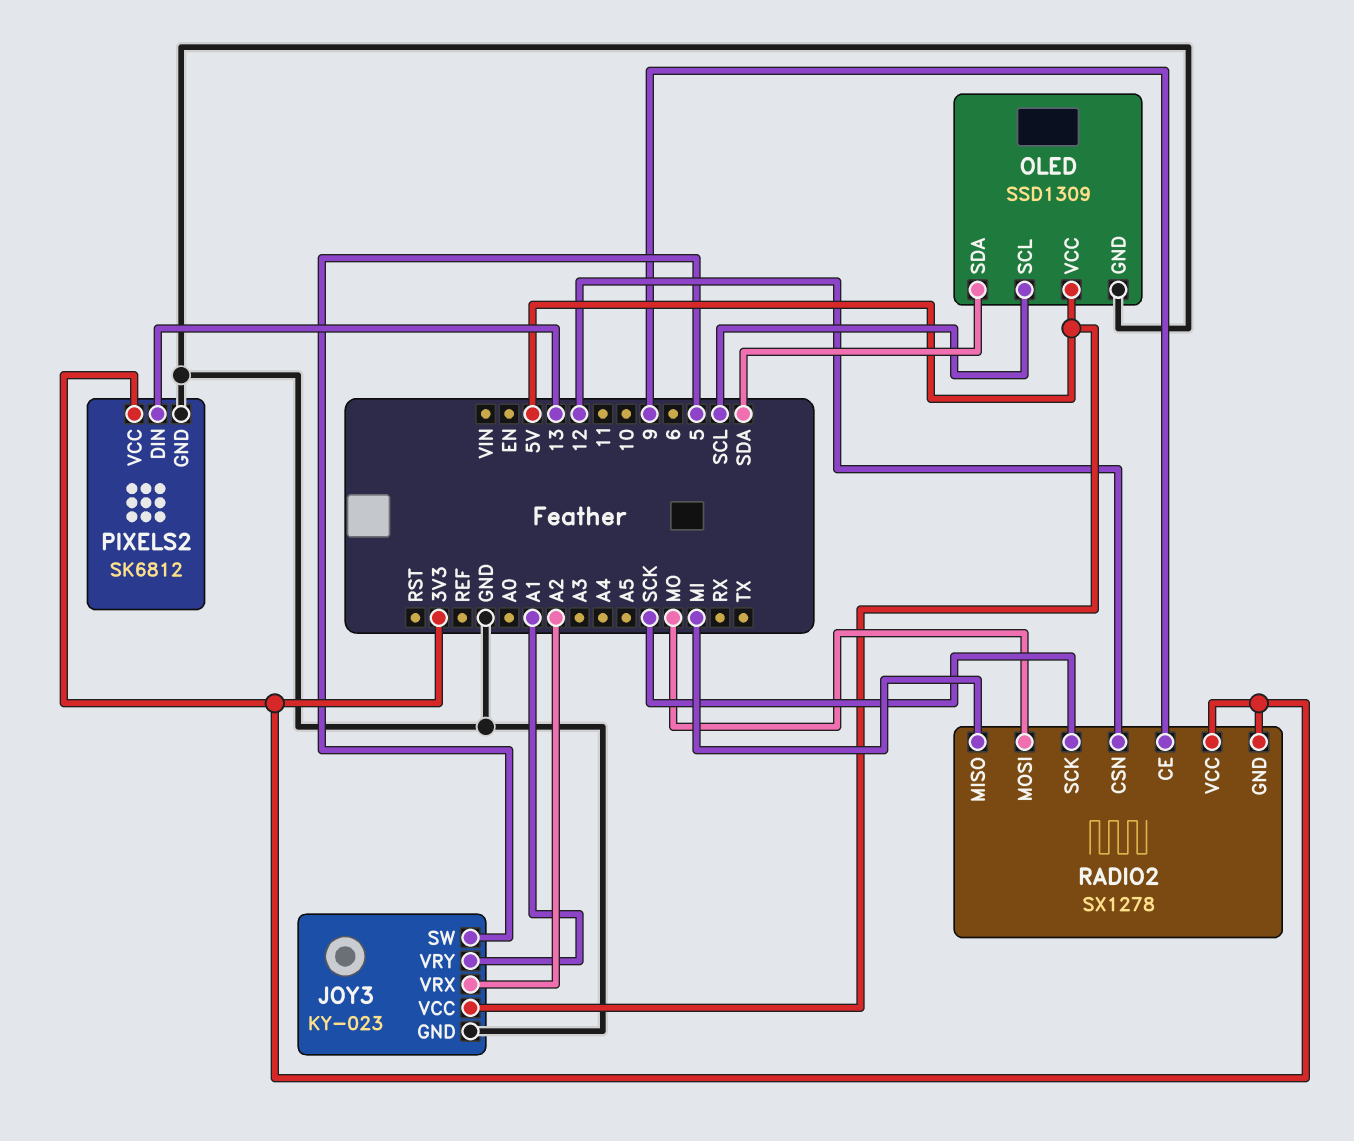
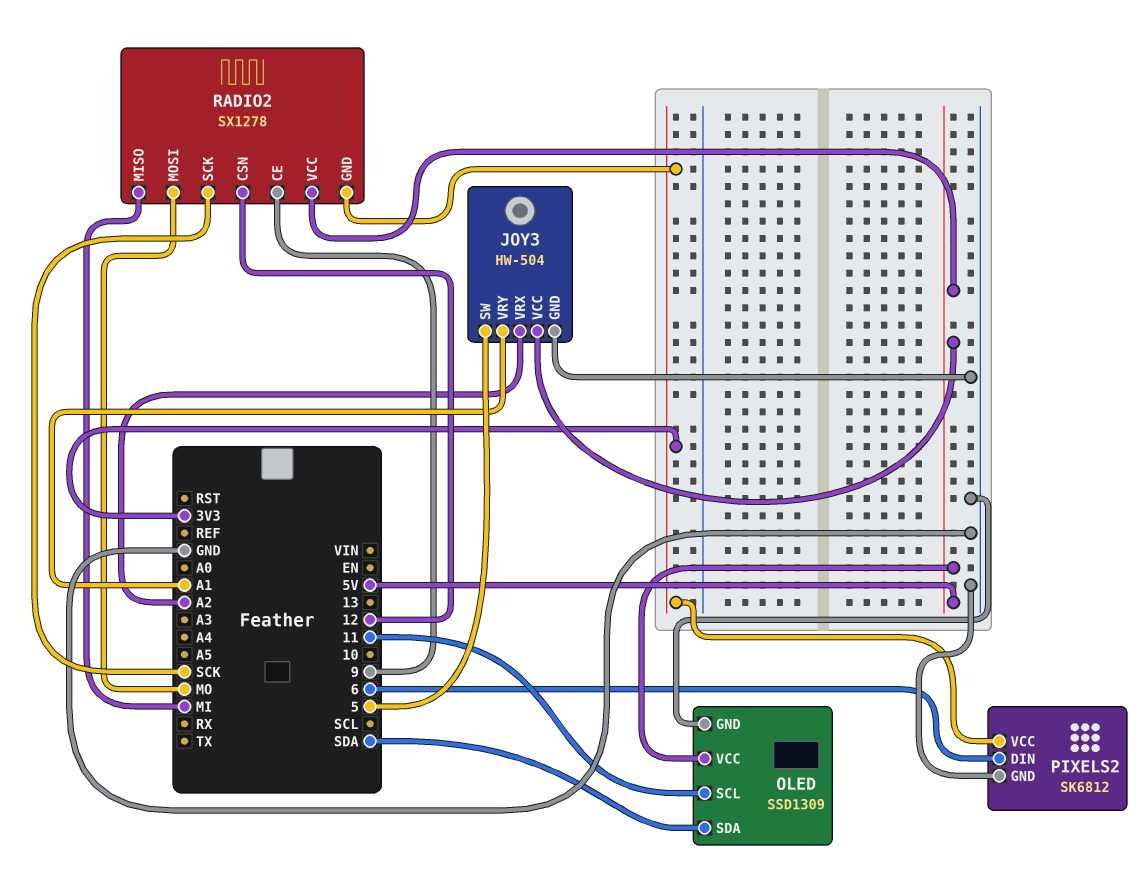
JOY3: KY-023 -> HW-504
OLED pin SCL: SCL -> 11
PIXELS2 pin DIN: 13 -> 6
RADIO2 pin VCC: 3V3 -> 5V

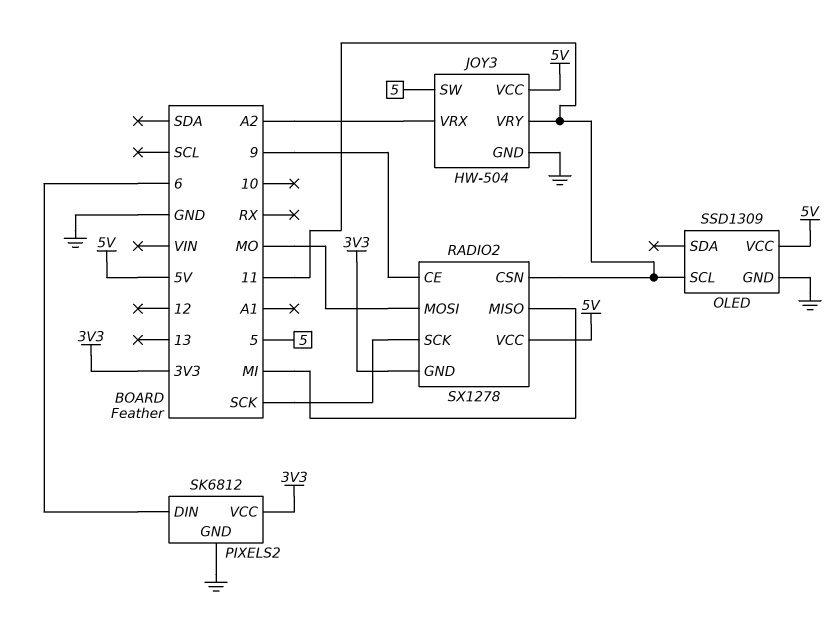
JOY3 pin VRY: A1 -> 11
OLED pin SDA: SDA -> none
RADIO2 pin CSN: 12 -> 11

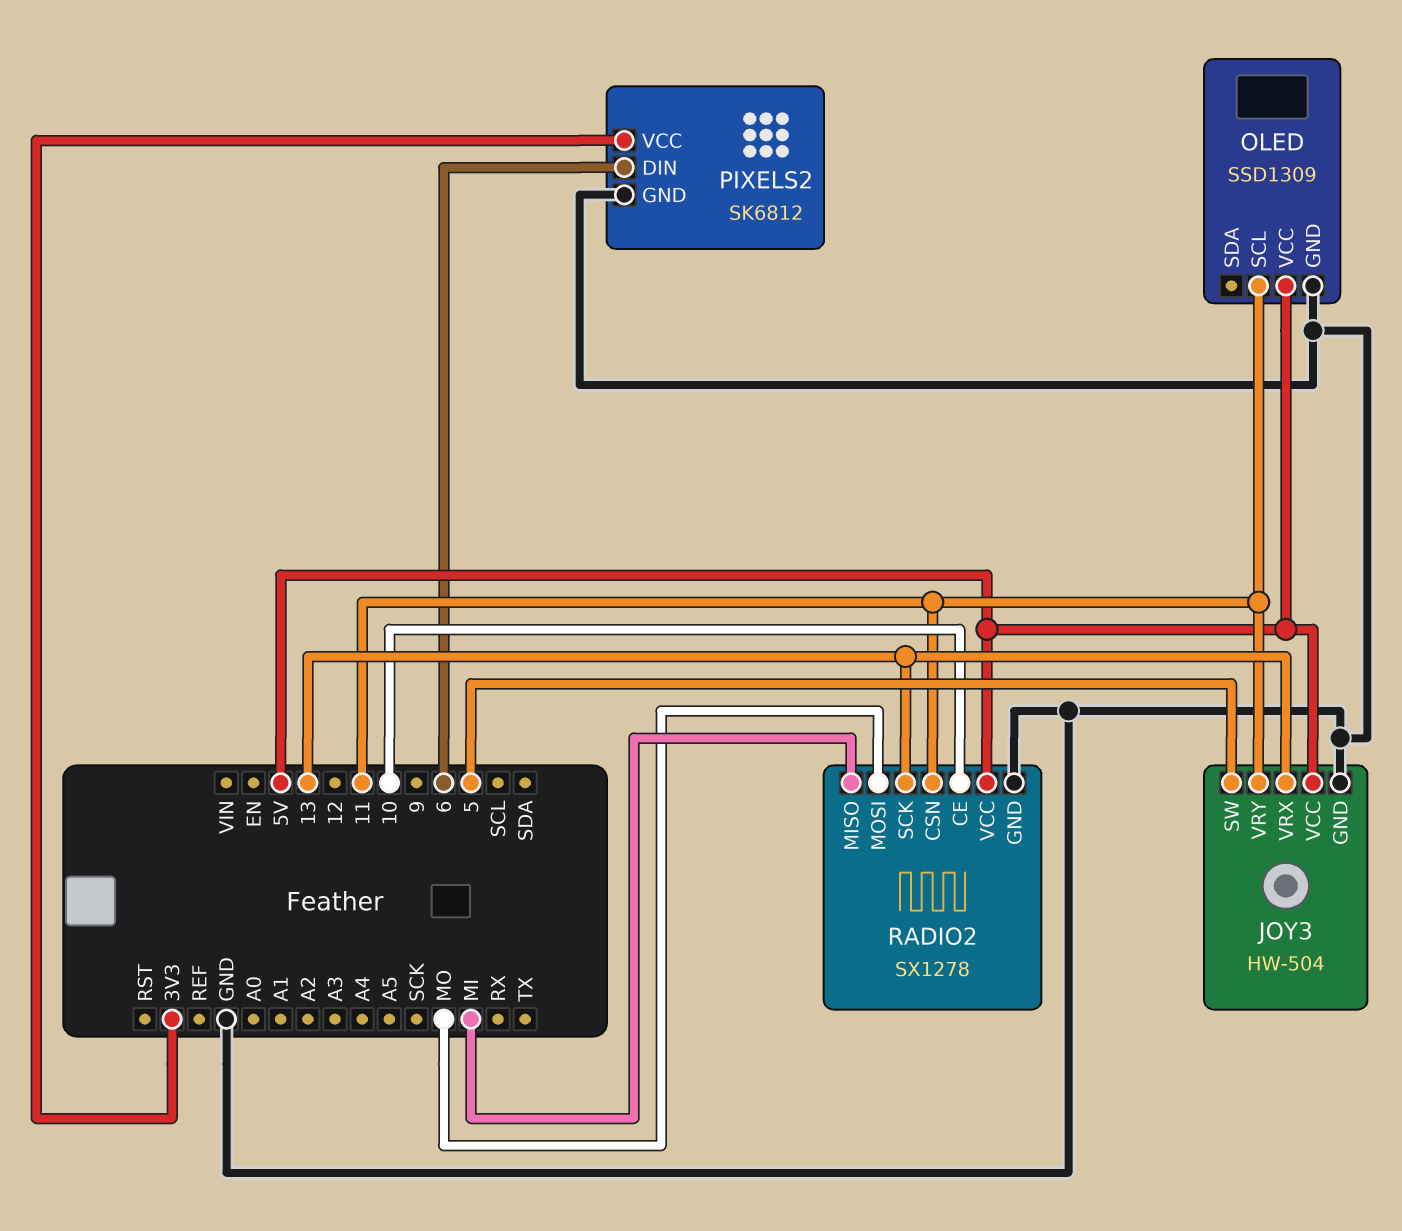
JOY3 pin VRX: A2 -> 13
RADIO2 pin CE: 9 -> 10
RADIO2 pin GND: 3V3 -> GND
RADIO2 pin SCK: SCK -> 13

